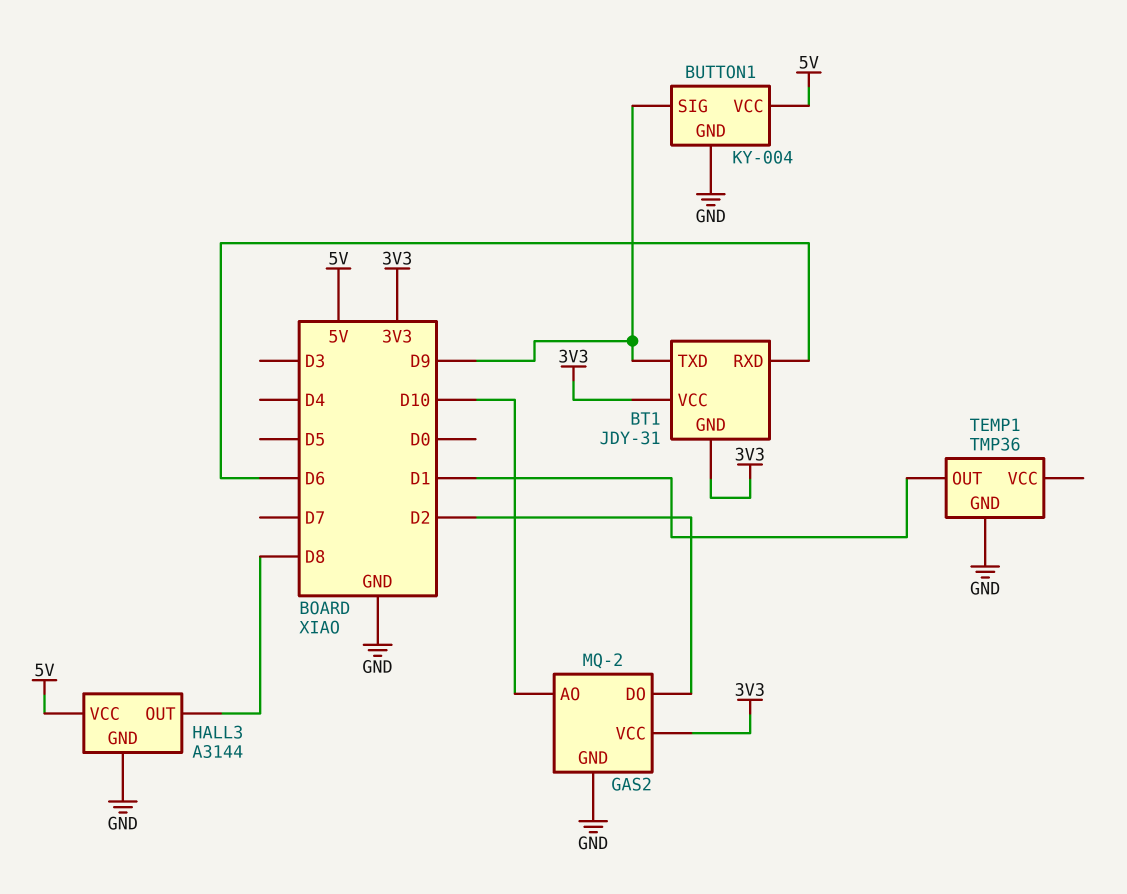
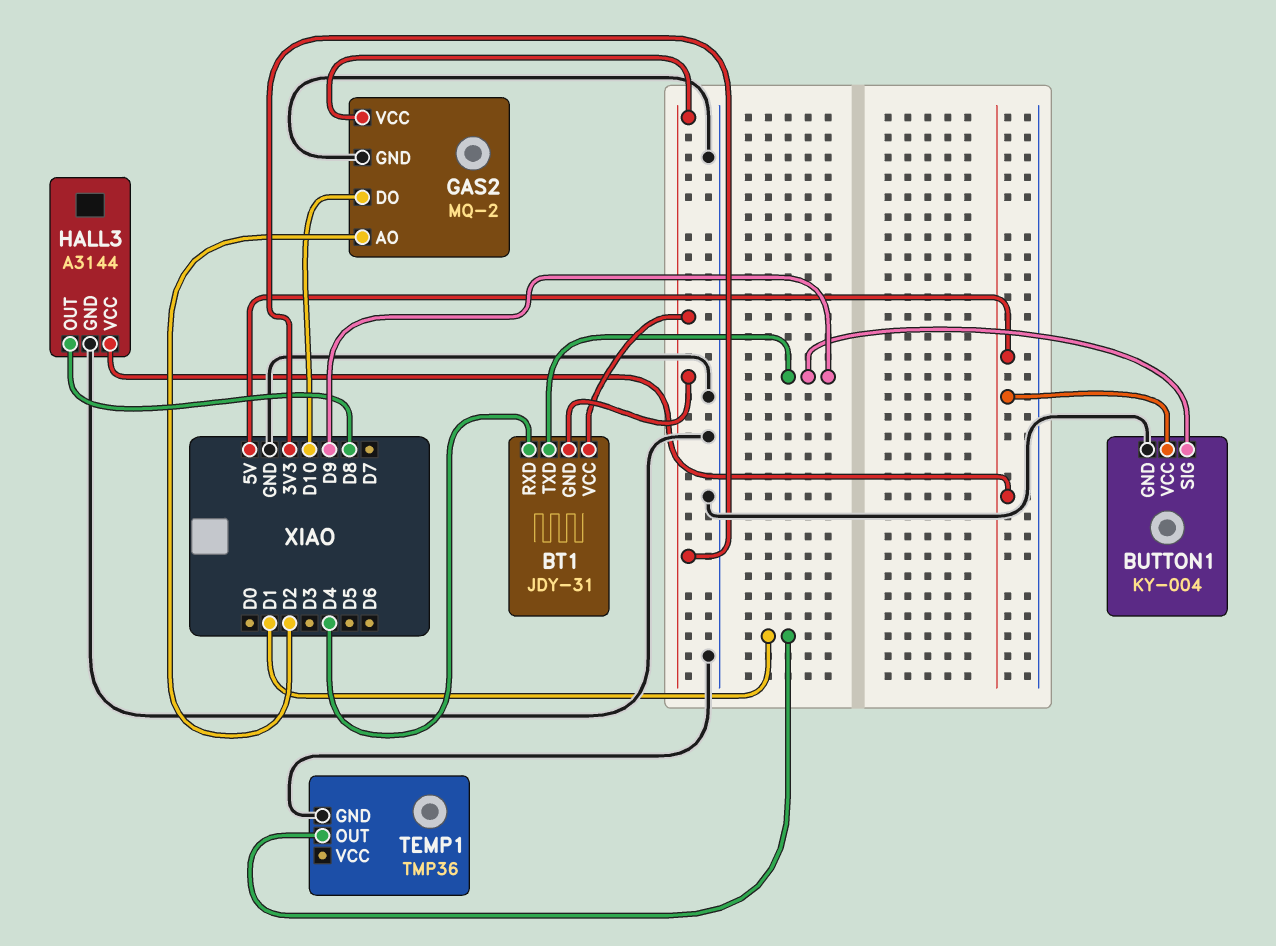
BT1 pin RXD: D6 -> D4
GAS2 pin AO: D10 -> D2
GAS2 pin DO: D2 -> D10

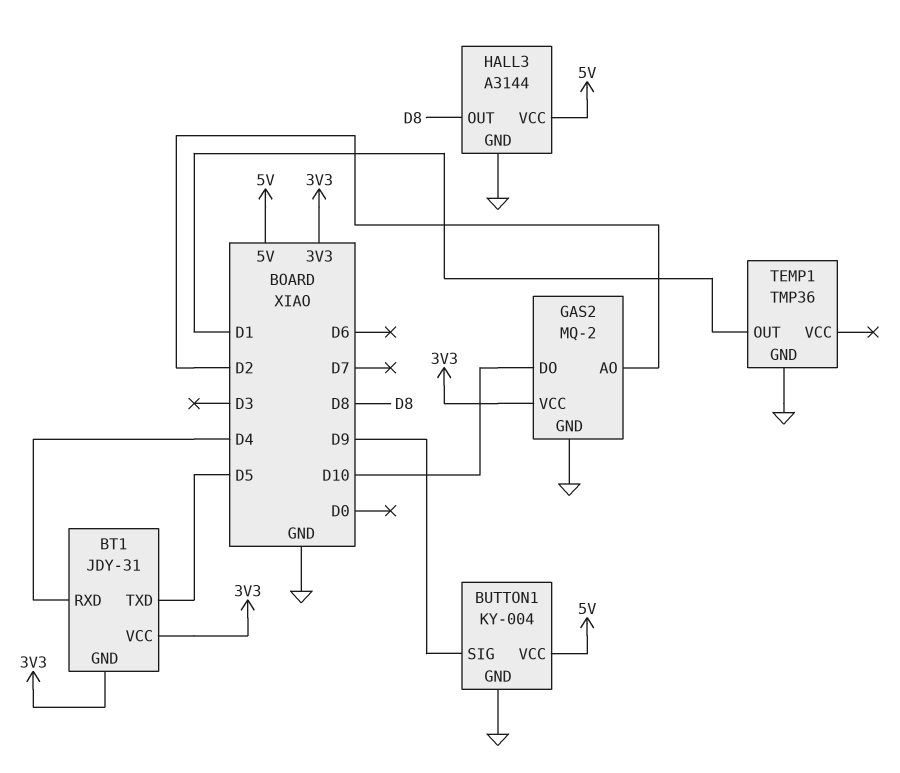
BT1 pin TXD: D9 -> D5

